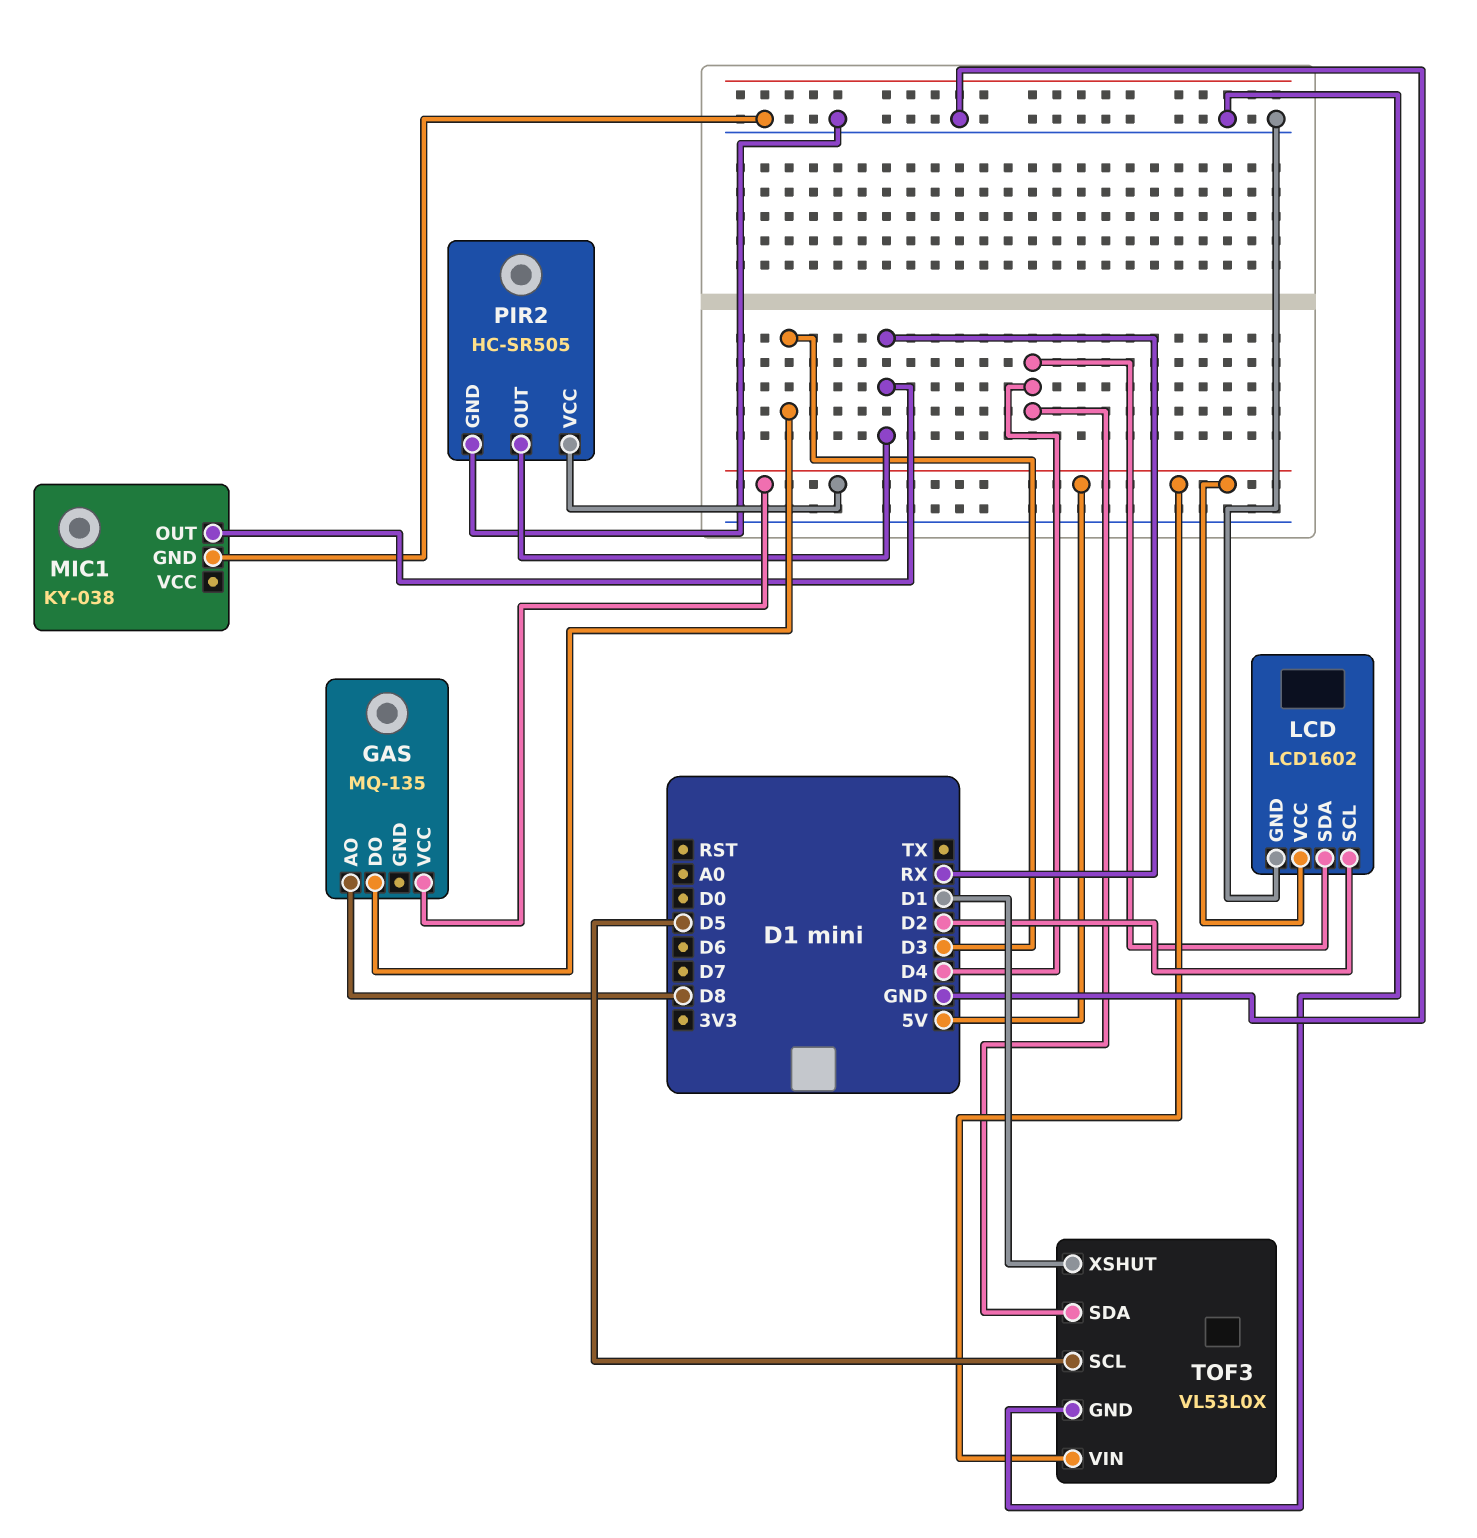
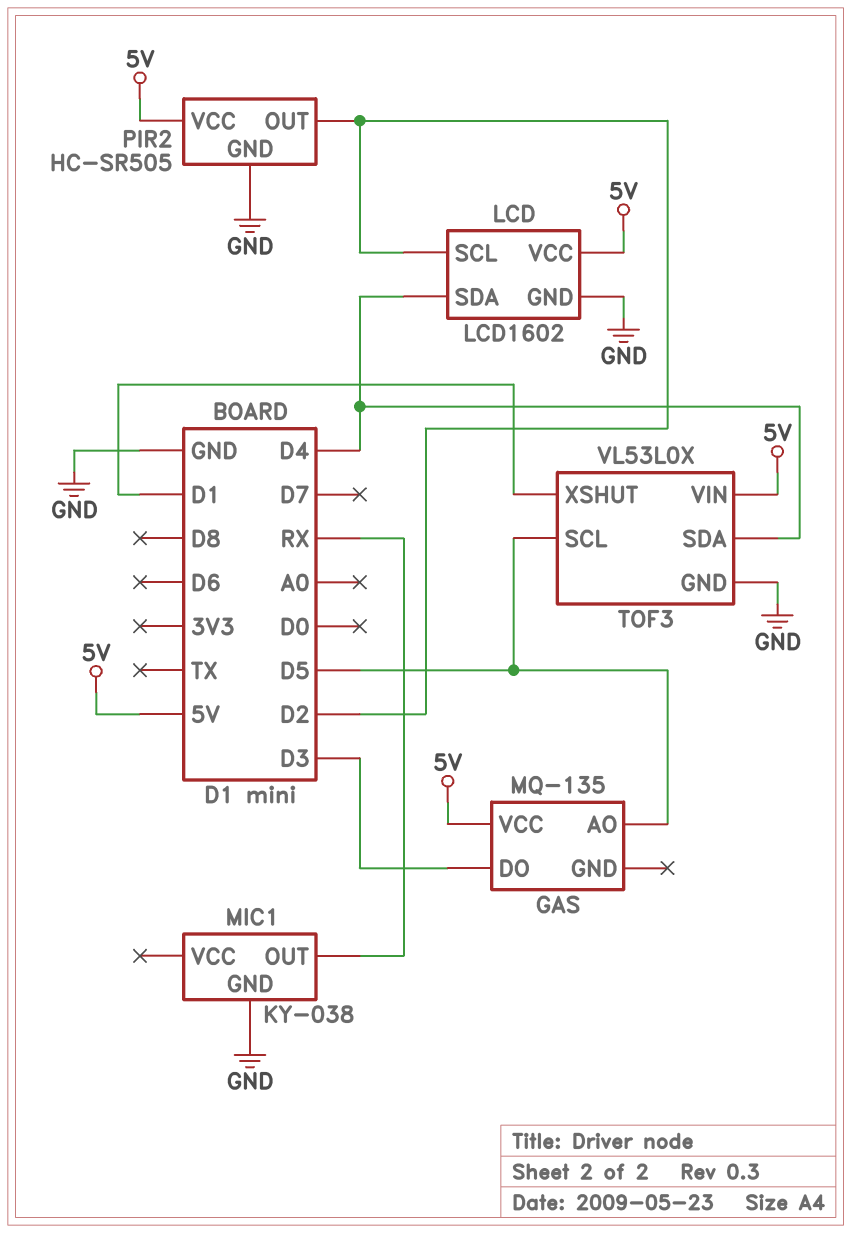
GAS pin AO: D8 -> D5
PIR2 pin OUT: RX -> D2

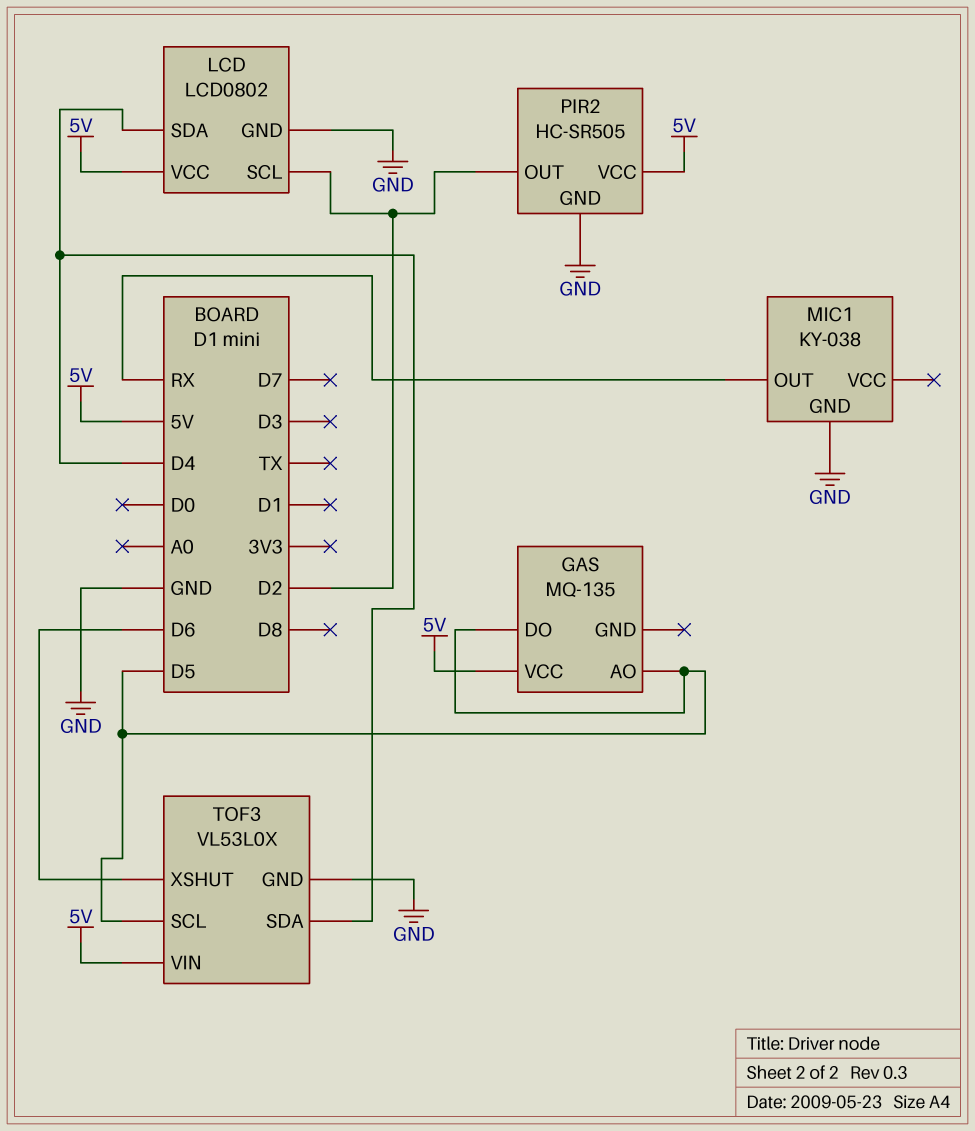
GAS pin DO: D3 -> D5
LCD: LCD1602 -> LCD0802
TOF3 pin XSHUT: D1 -> D6

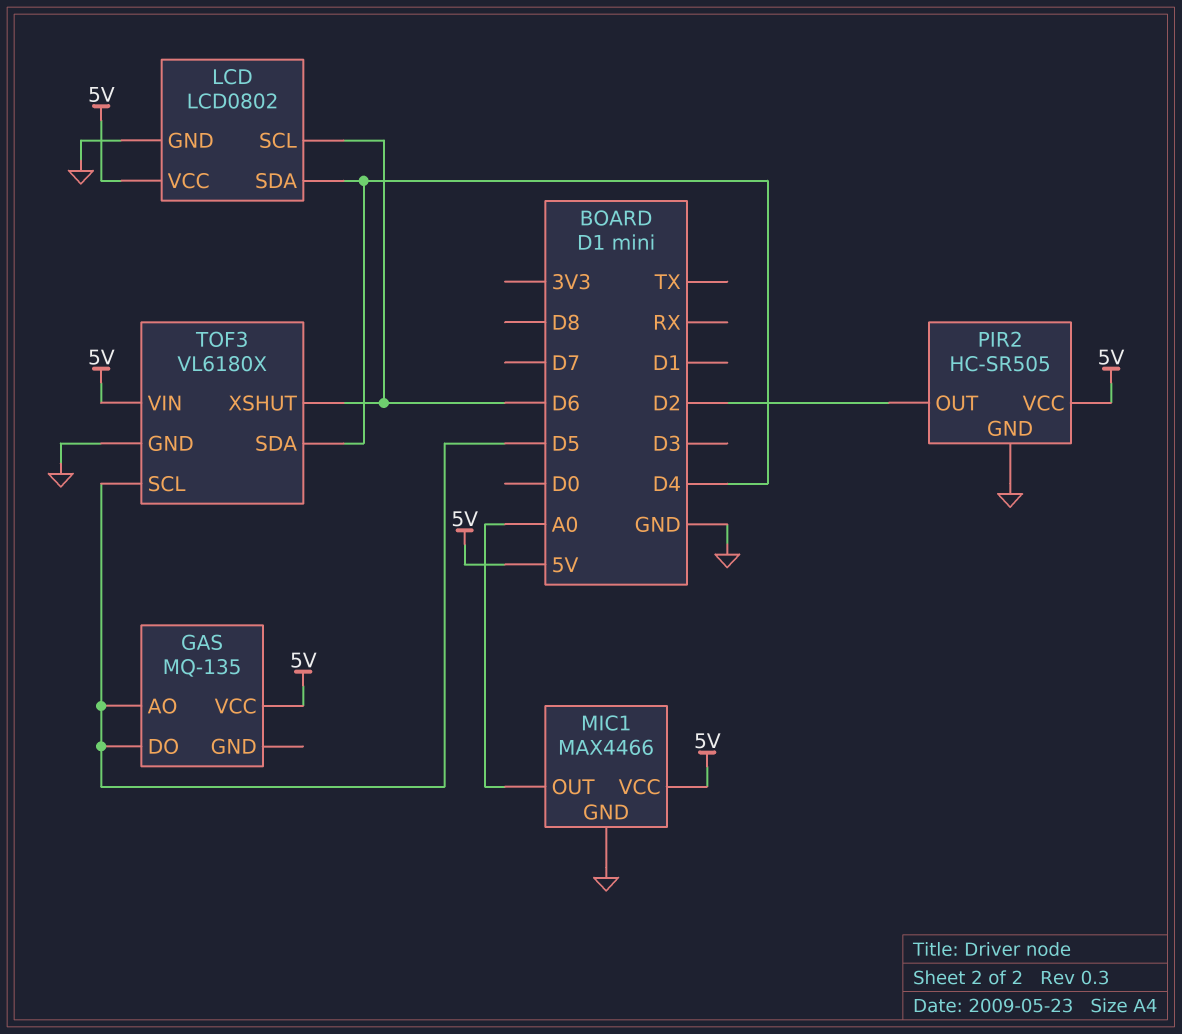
LCD pin SCL: D2 -> D6
MIC1: KY-038 -> MAX4466
MIC1 pin OUT: RX -> A0
MIC1 pin VCC: none -> 5V
TOF3: VL53L0X -> VL6180X

